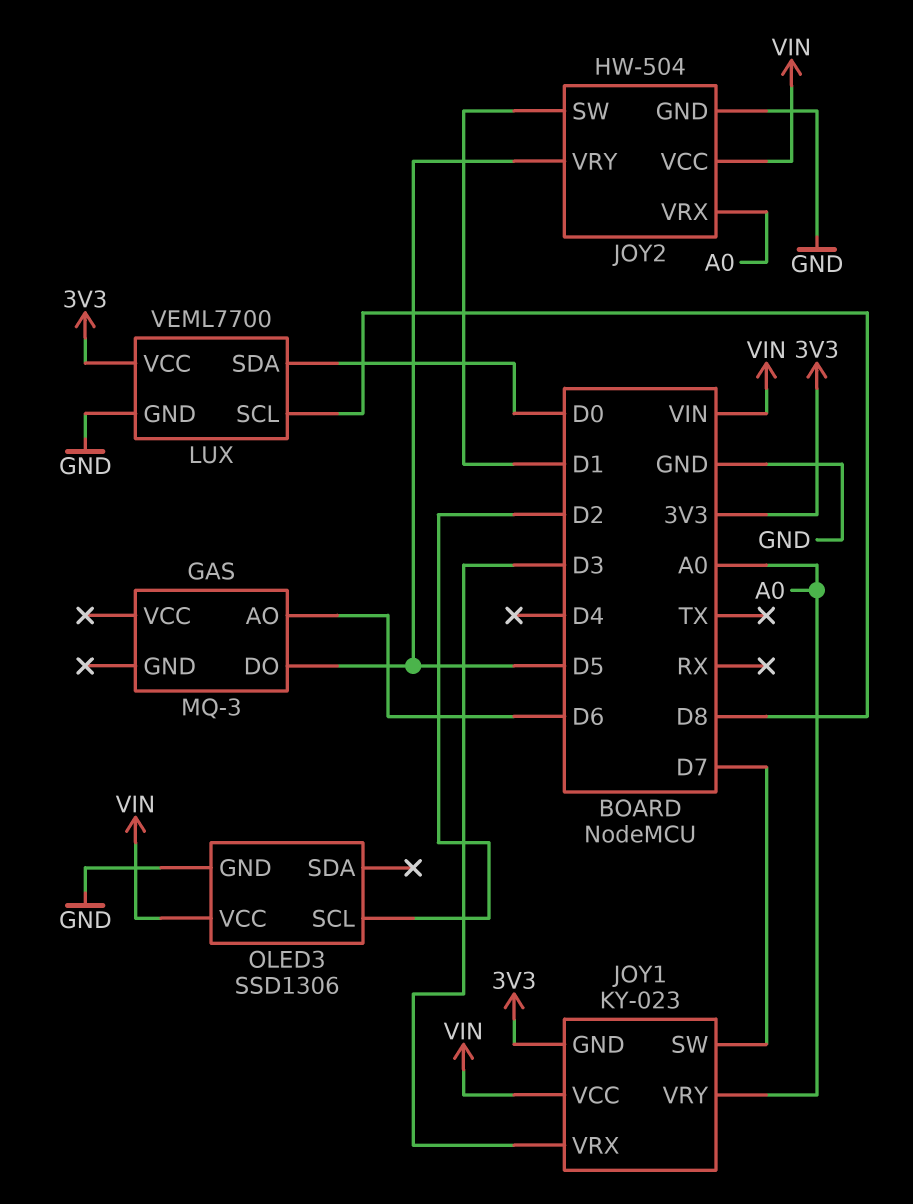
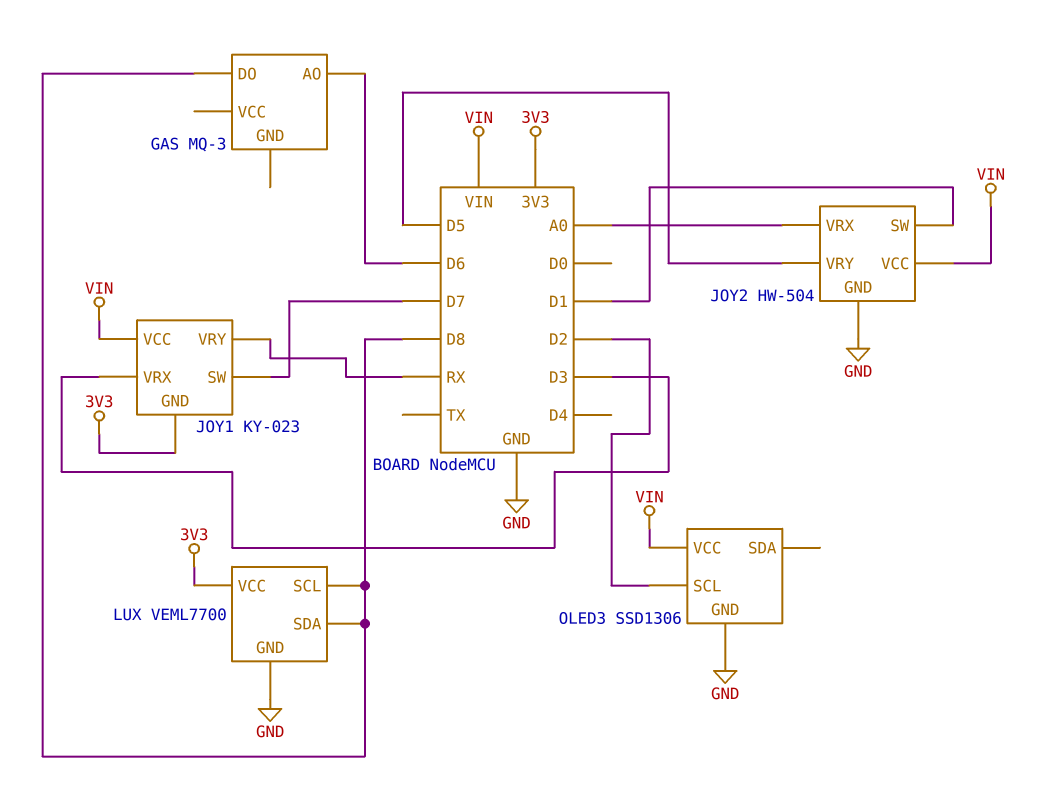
GAS pin DO: D5 -> D8
JOY1 pin VRY: A0 -> RX
LUX pin SDA: D0 -> D8

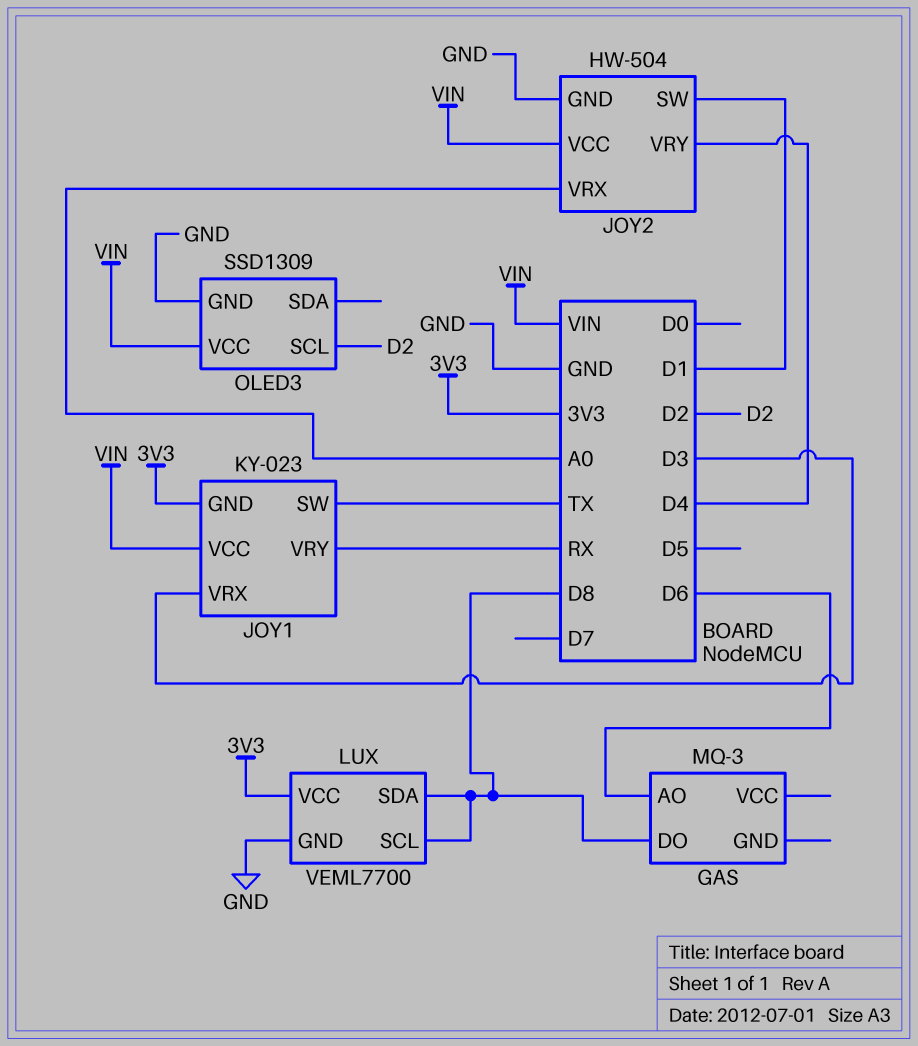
JOY1 pin SW: D7 -> TX
JOY2 pin VRY: D5 -> D4
OLED3: SSD1306 -> SSD1309

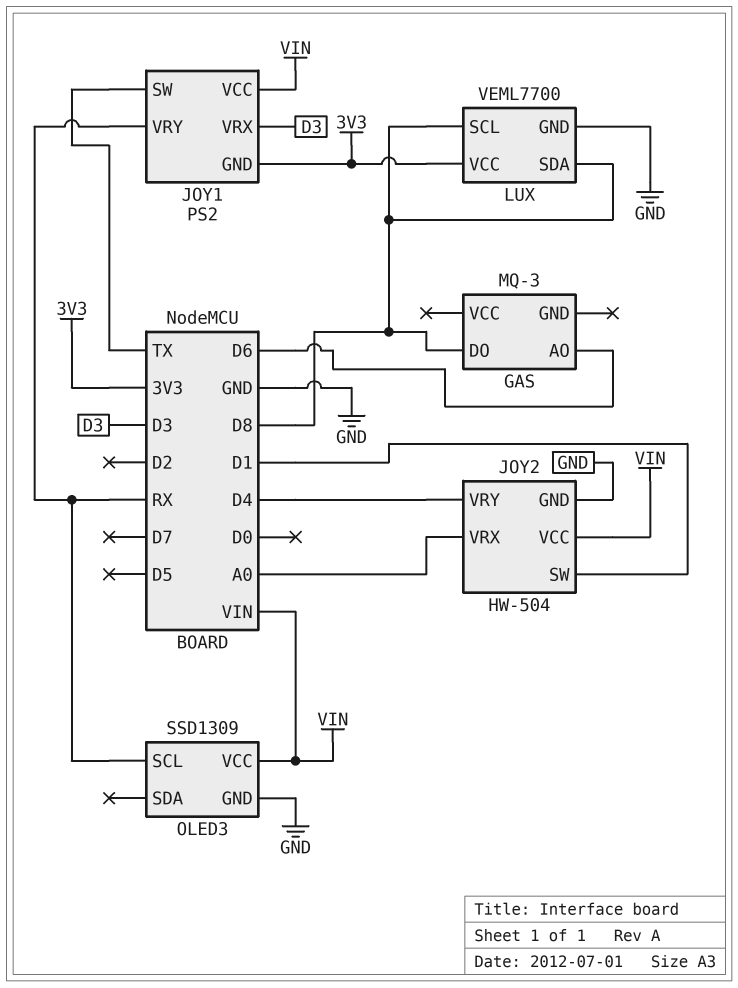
JOY1: KY-023 -> PS2
OLED3 pin SCL: D2 -> RX

